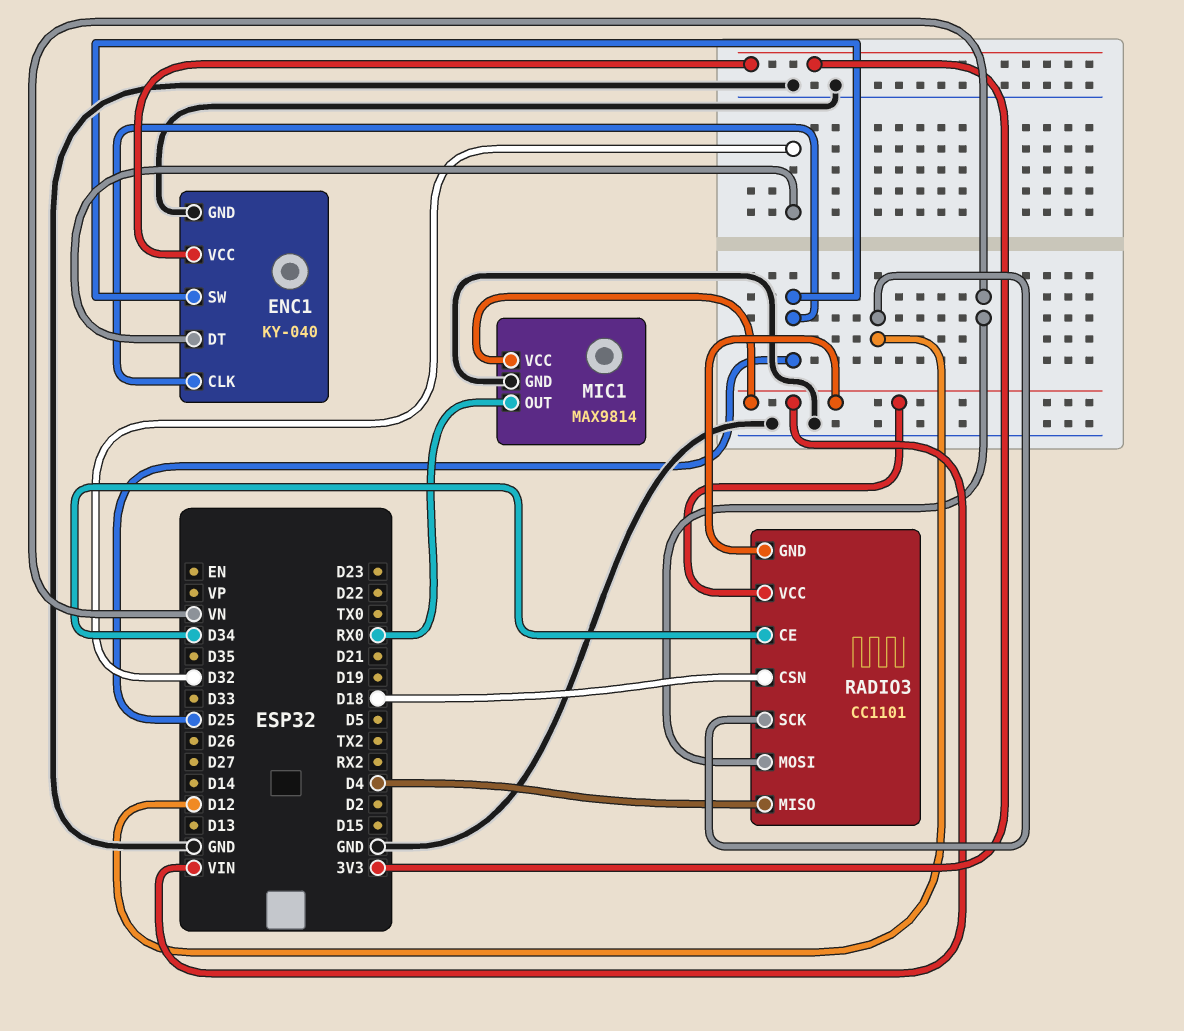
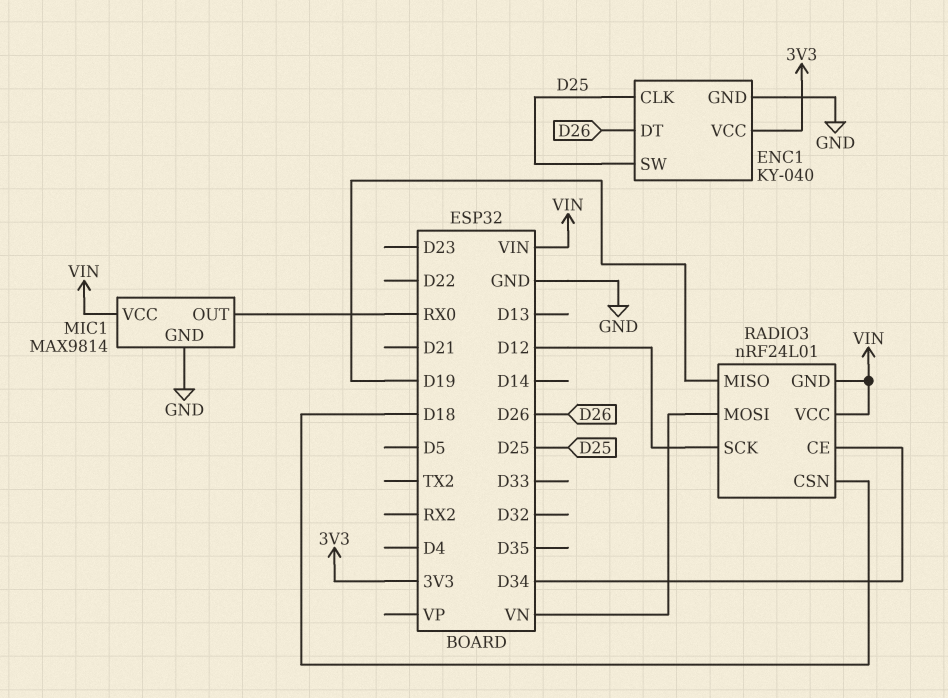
ENC1 pin DT: D32 -> D26
RADIO3: CC1101 -> nRF24L01
RADIO3 pin MISO: D4 -> D19

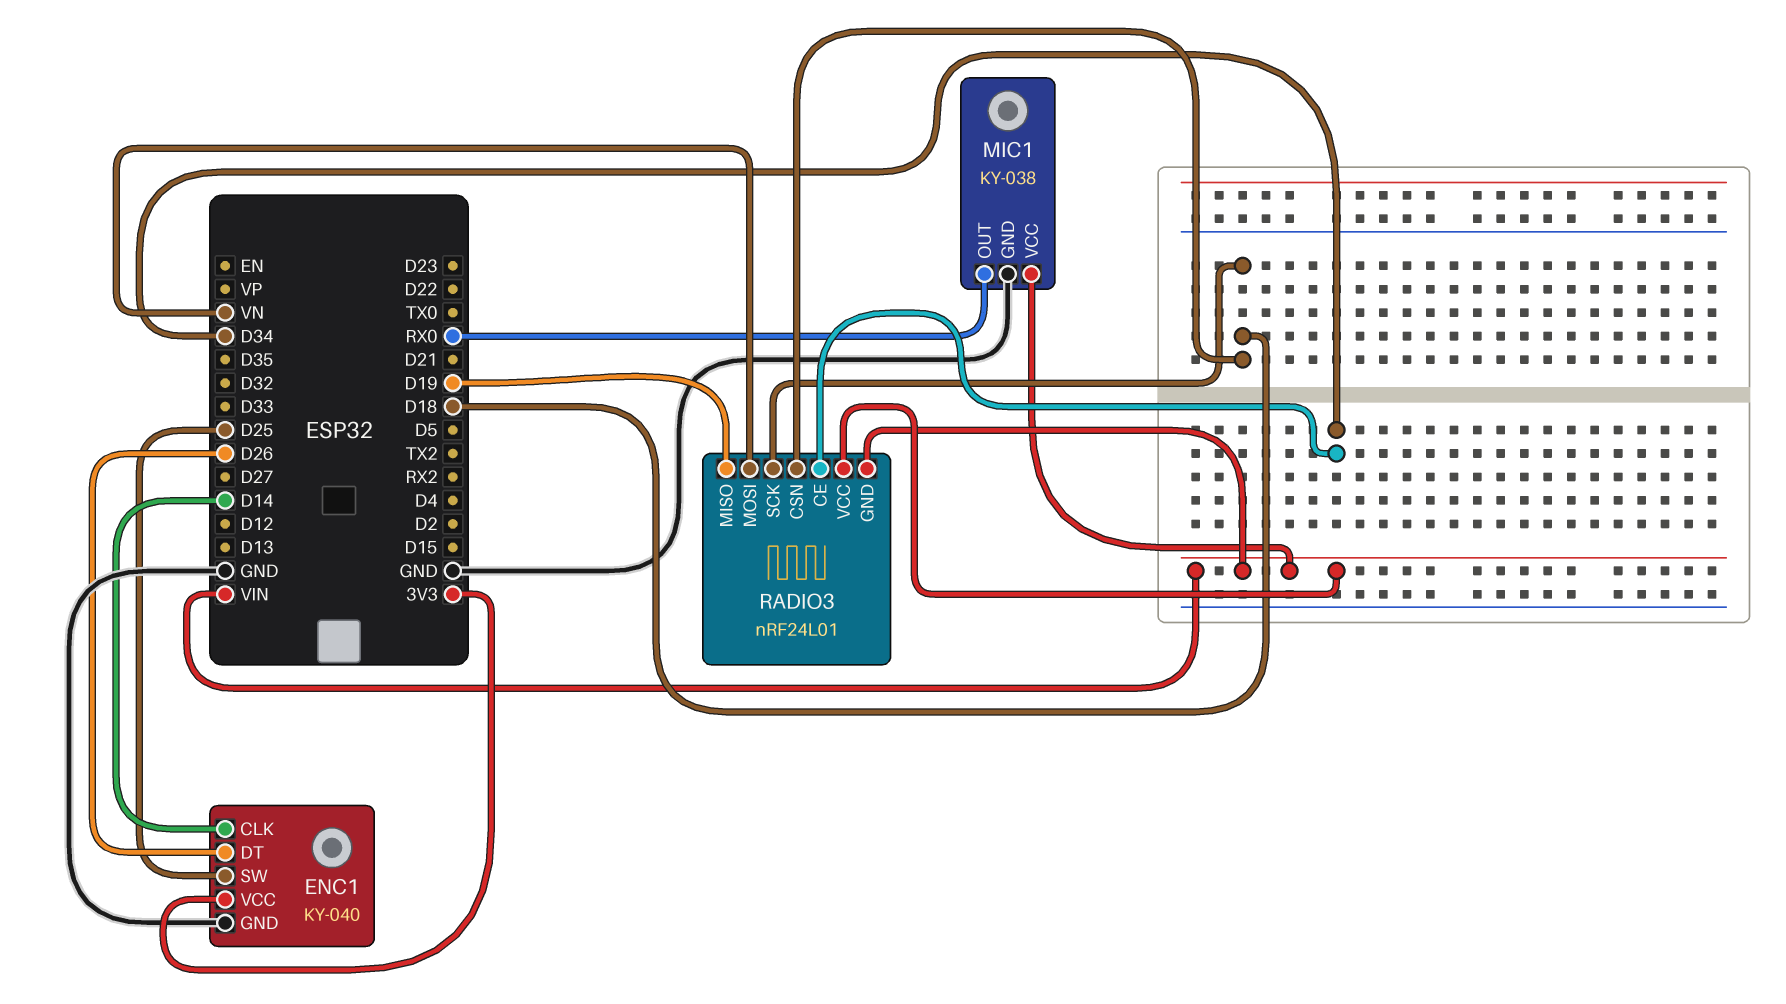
ENC1 pin CLK: D25 -> D14
MIC1: MAX9814 -> KY-038
RADIO3 pin SCK: D12 -> D18

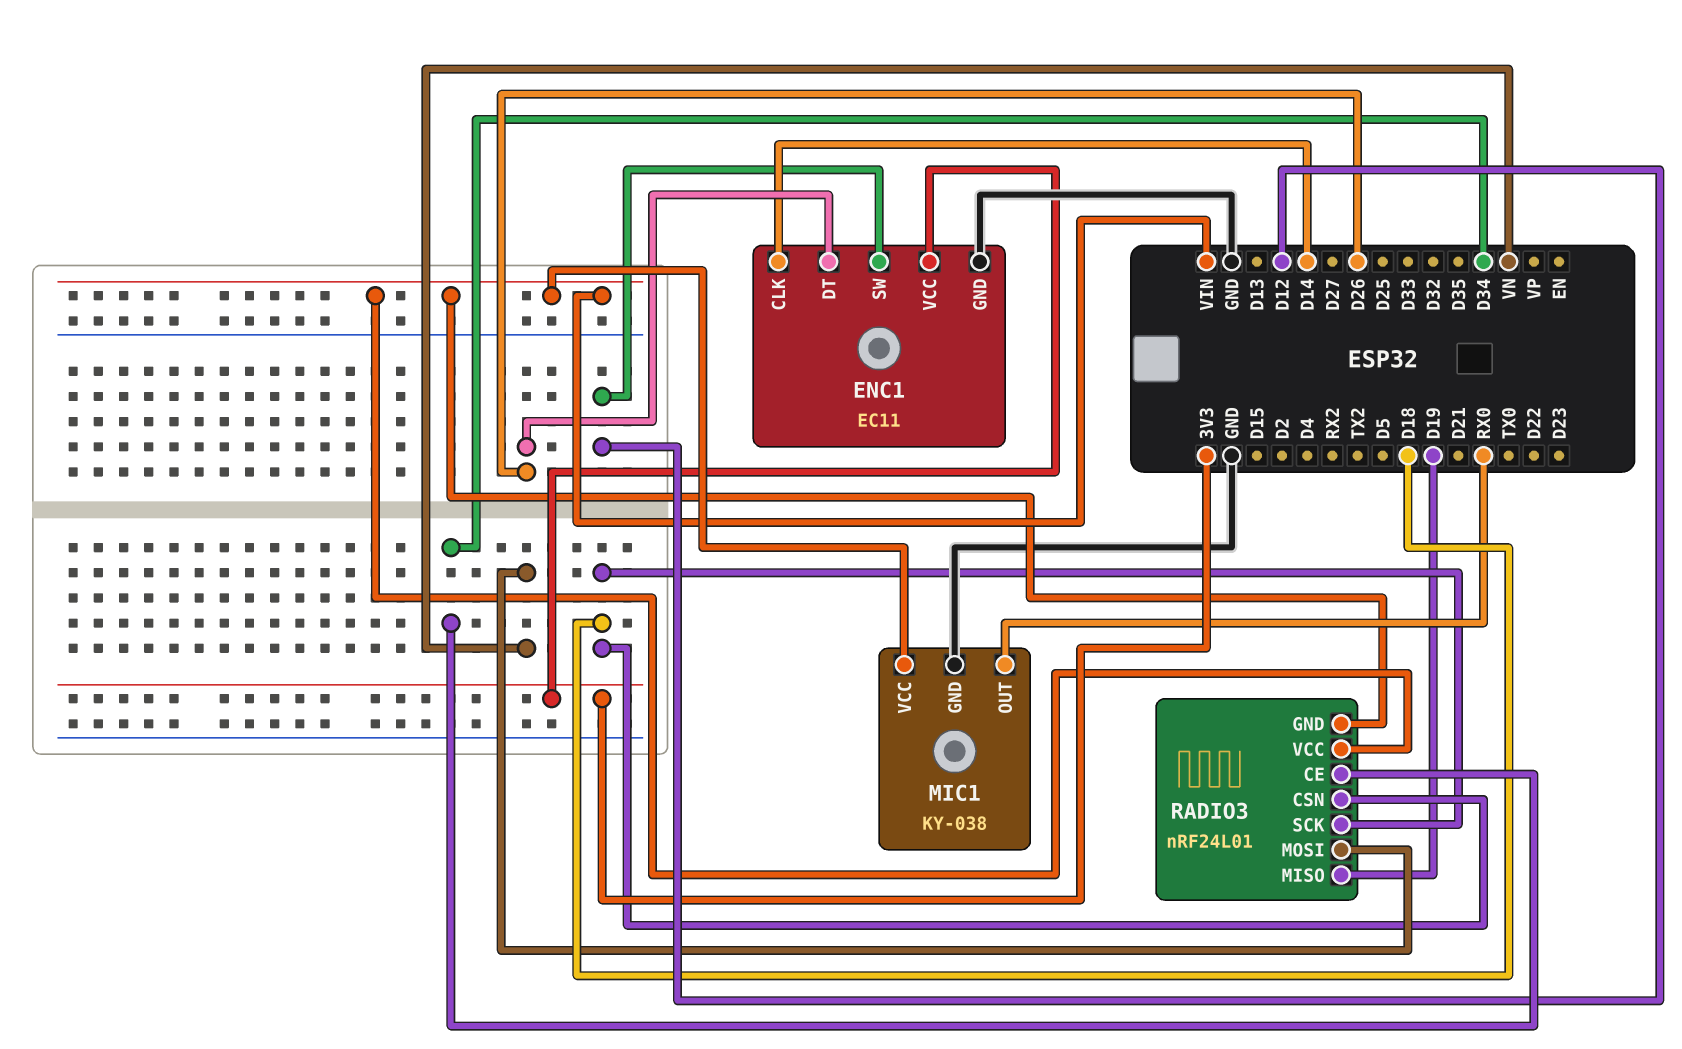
ENC1: KY-040 -> EC11
ENC1 pin SW: D25 -> D12

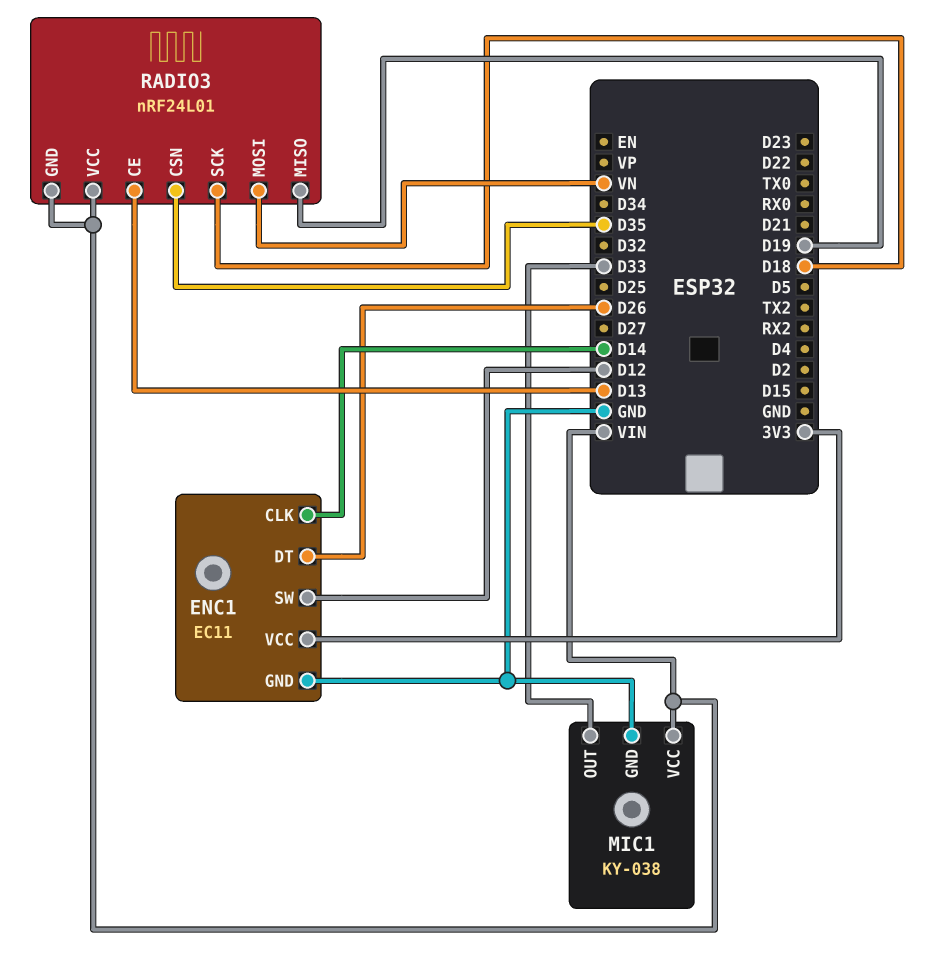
MIC1 pin OUT: RX0 -> D33
RADIO3 pin CE: D34 -> D13
RADIO3 pin CSN: D18 -> D35

